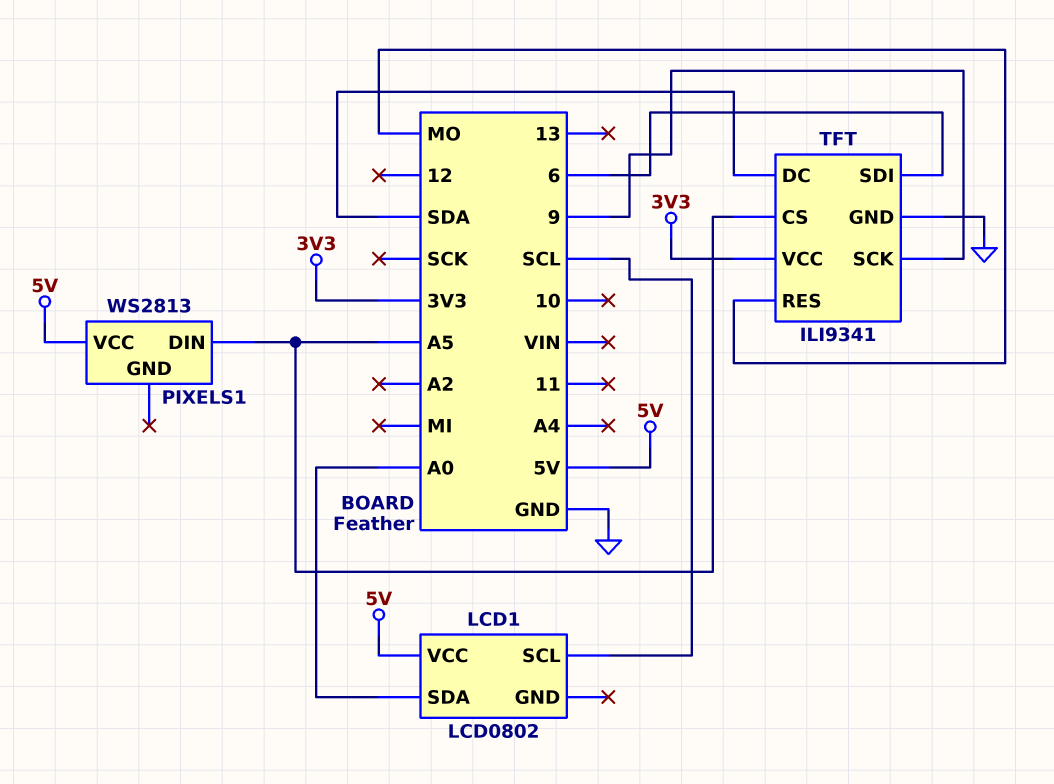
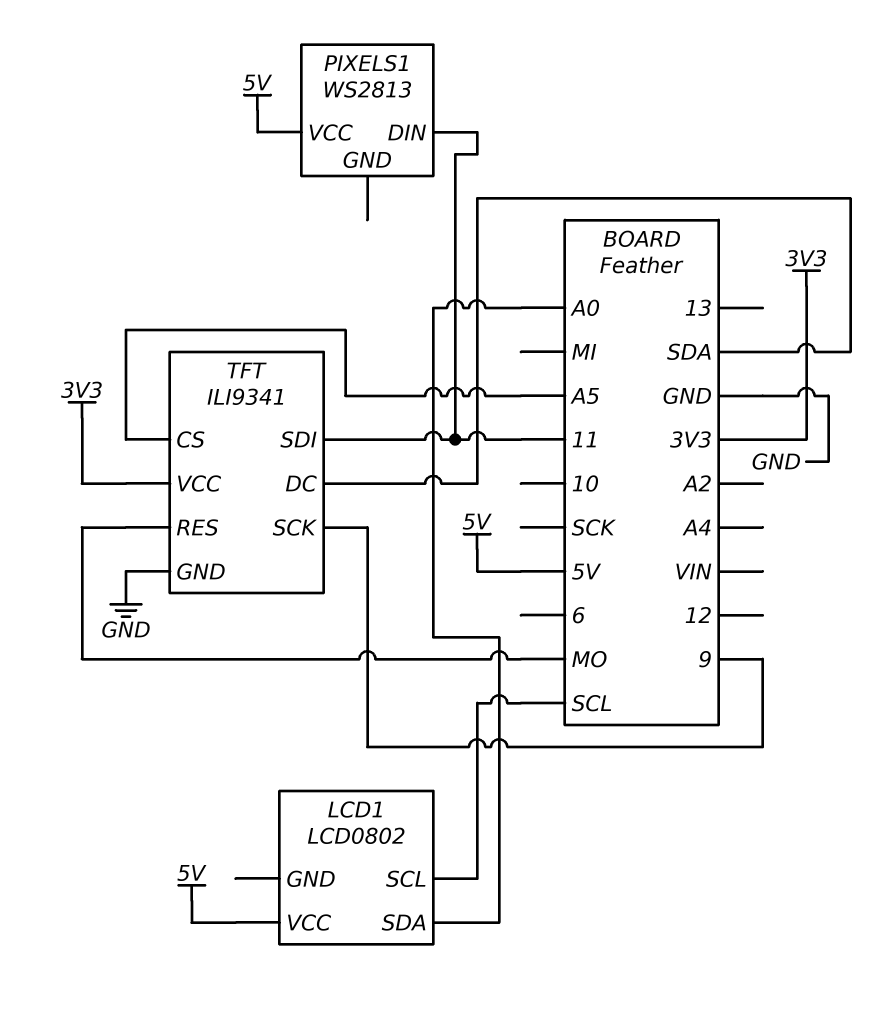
PIXELS1 pin DIN: A5 -> 11
TFT pin SDI: 6 -> 11

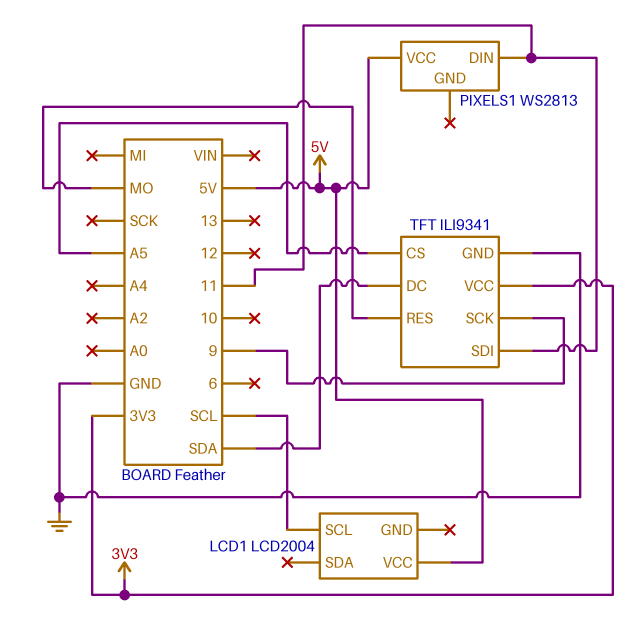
LCD1: LCD0802 -> LCD2004
LCD1 pin SDA: A0 -> none

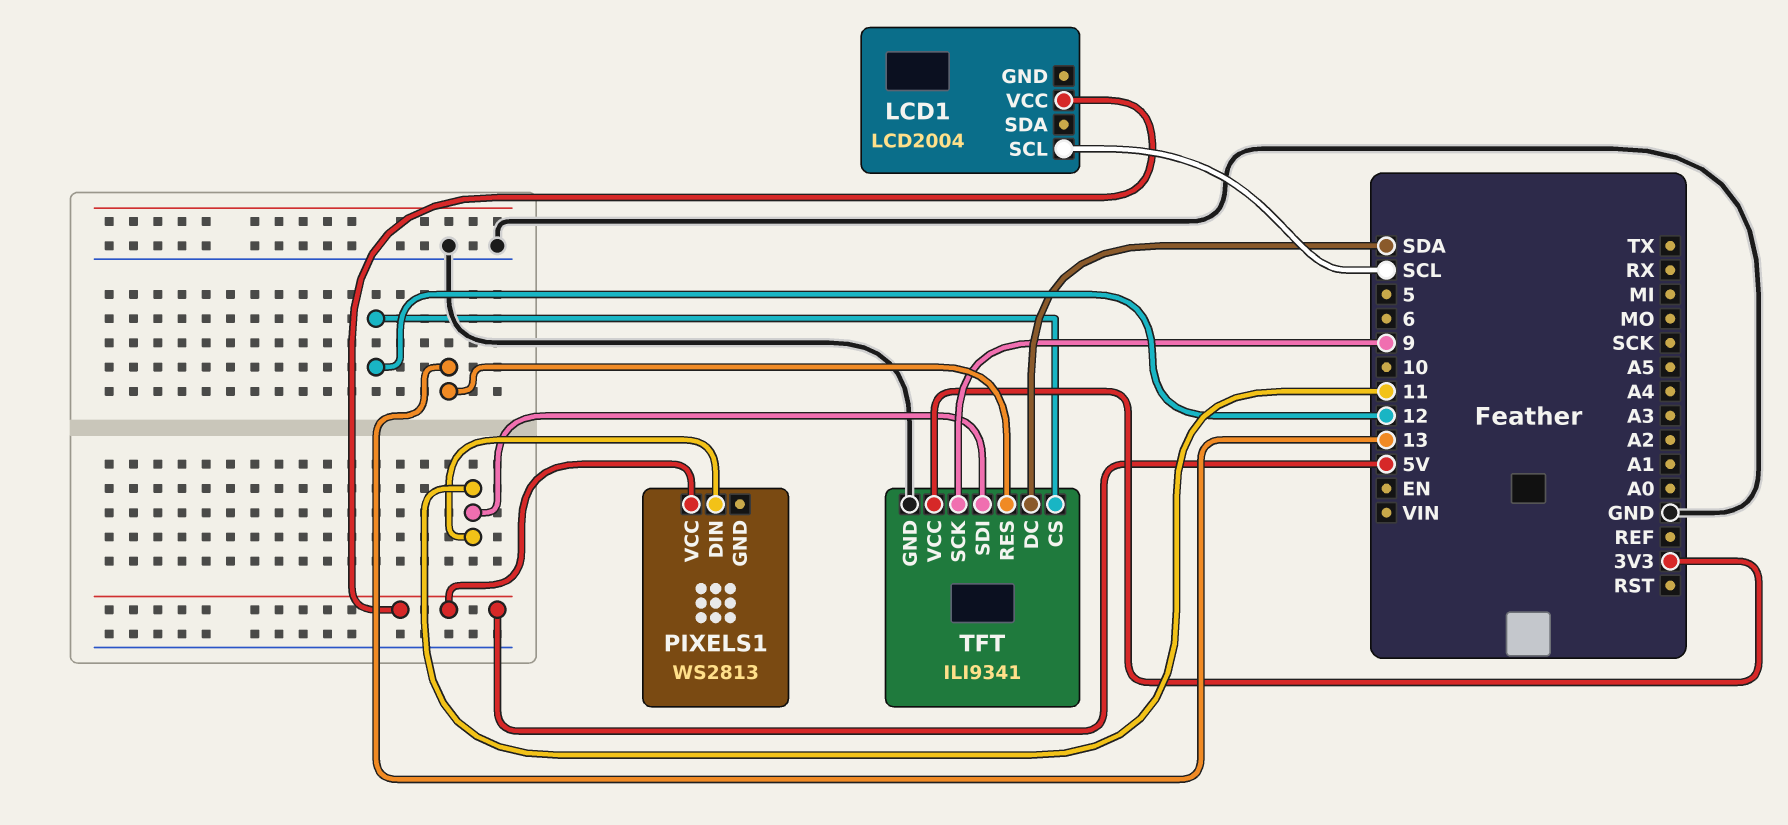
TFT pin CS: A5 -> 12
TFT pin RES: MO -> 13

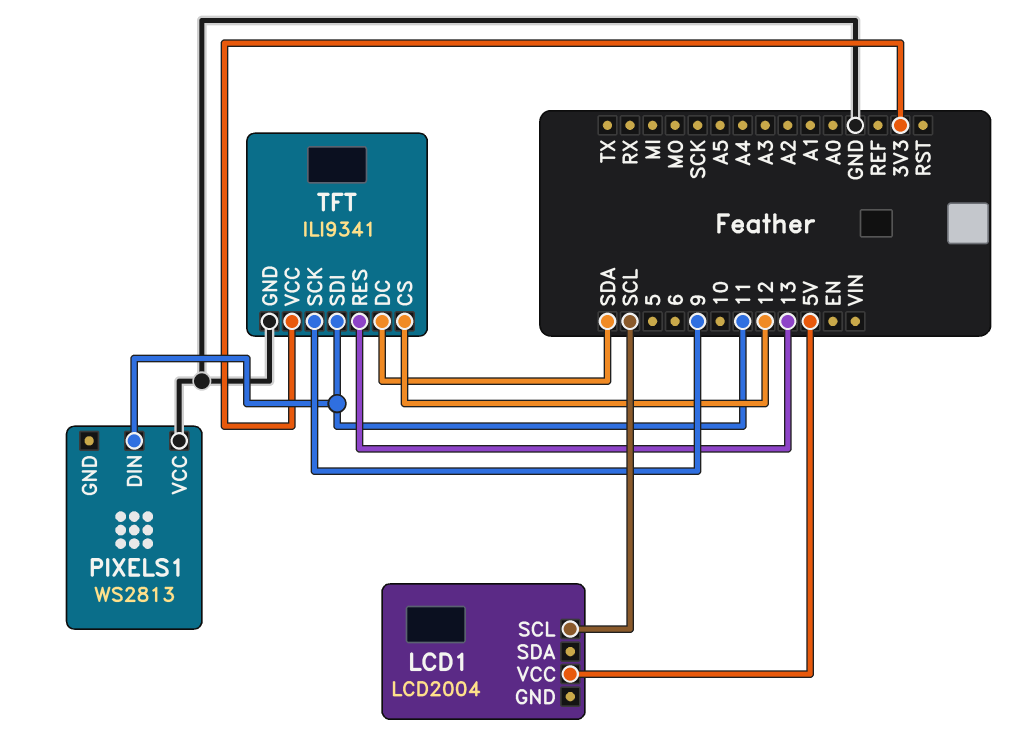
PIXELS1 pin VCC: 5V -> GND

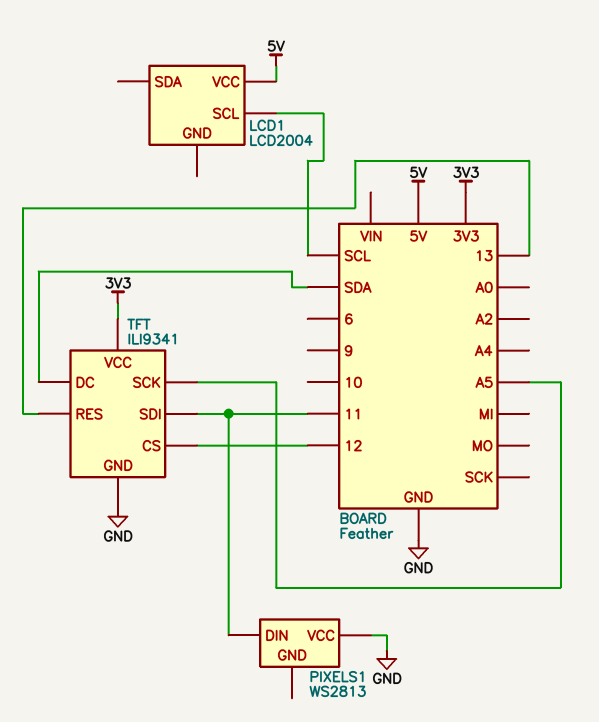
TFT pin SCK: 9 -> A5

